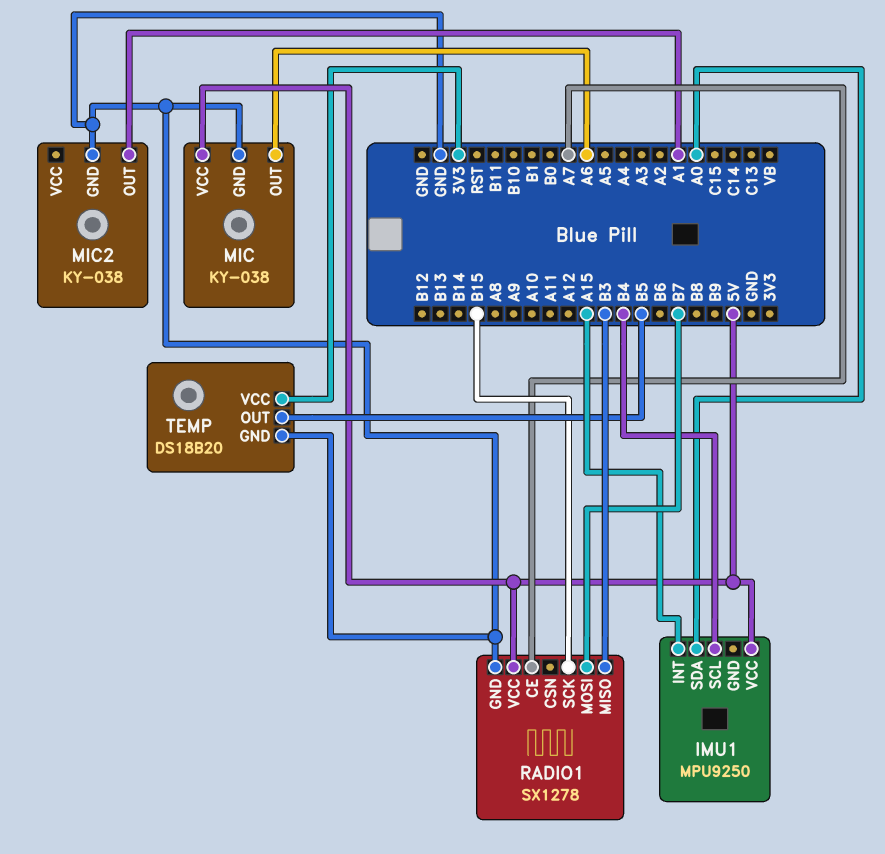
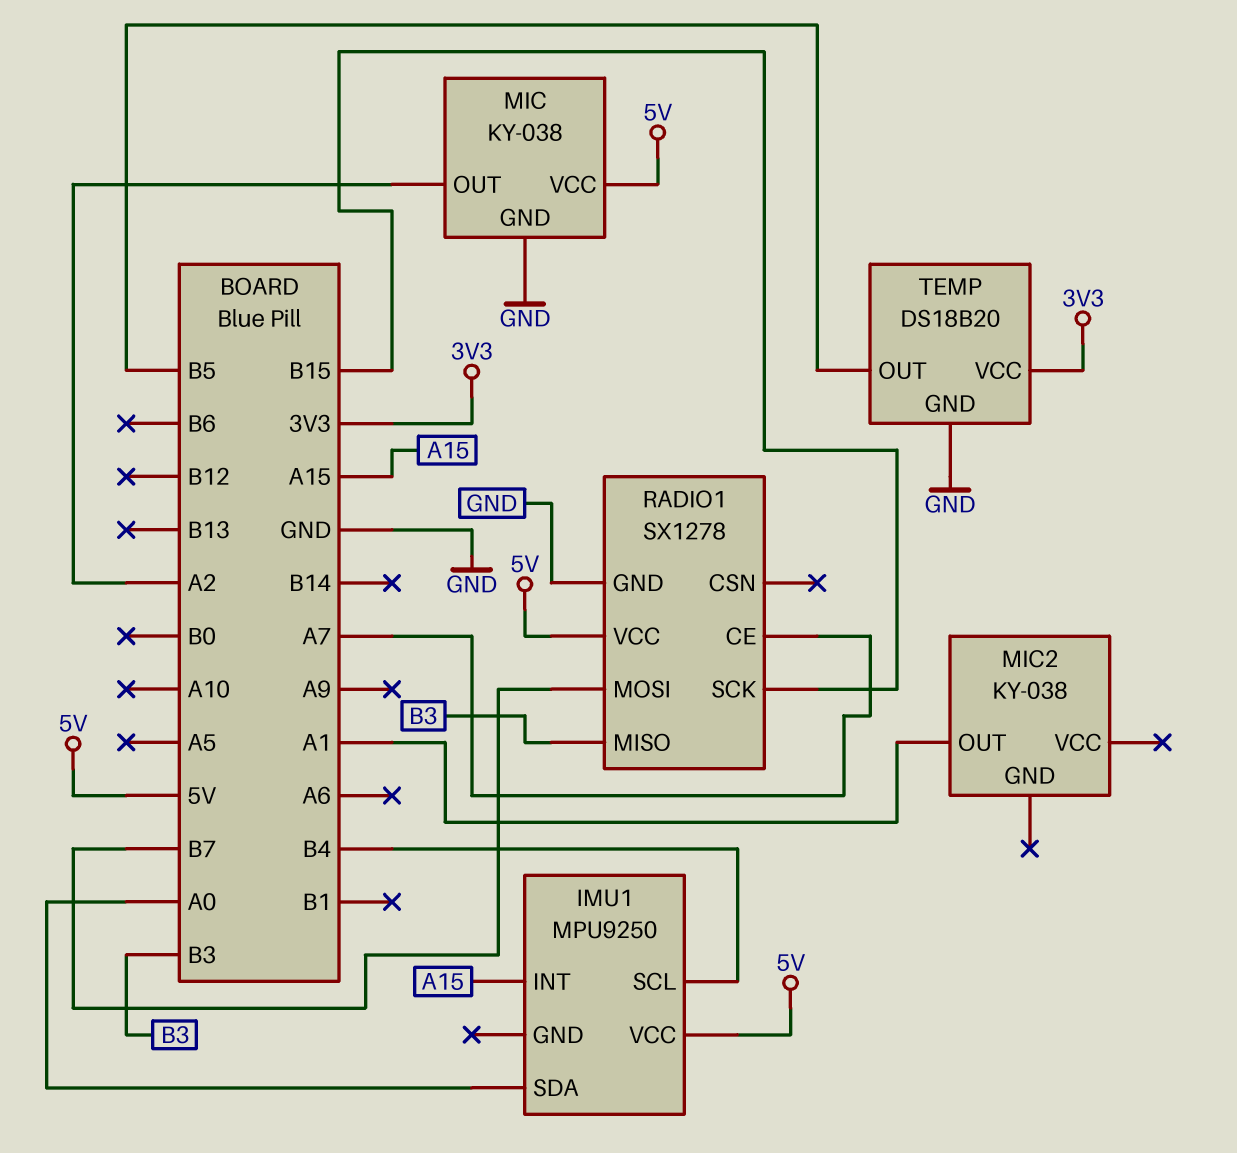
MIC pin OUT: A6 -> A2
MIC2 pin GND: GND -> none

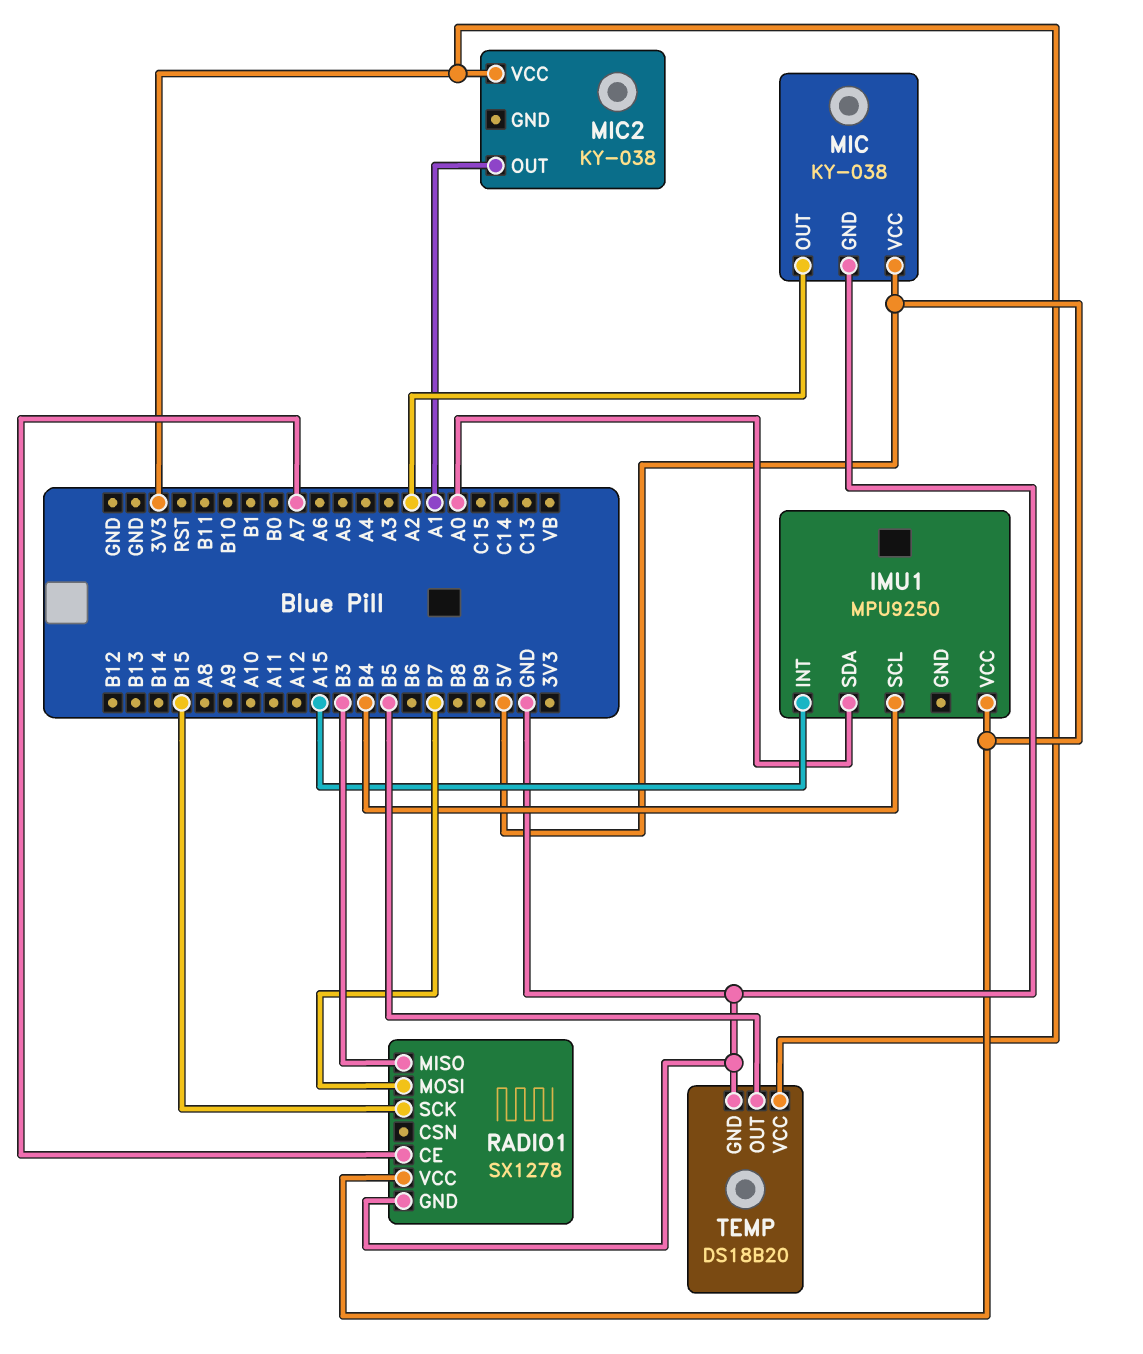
MIC2 pin VCC: none -> 3V3

